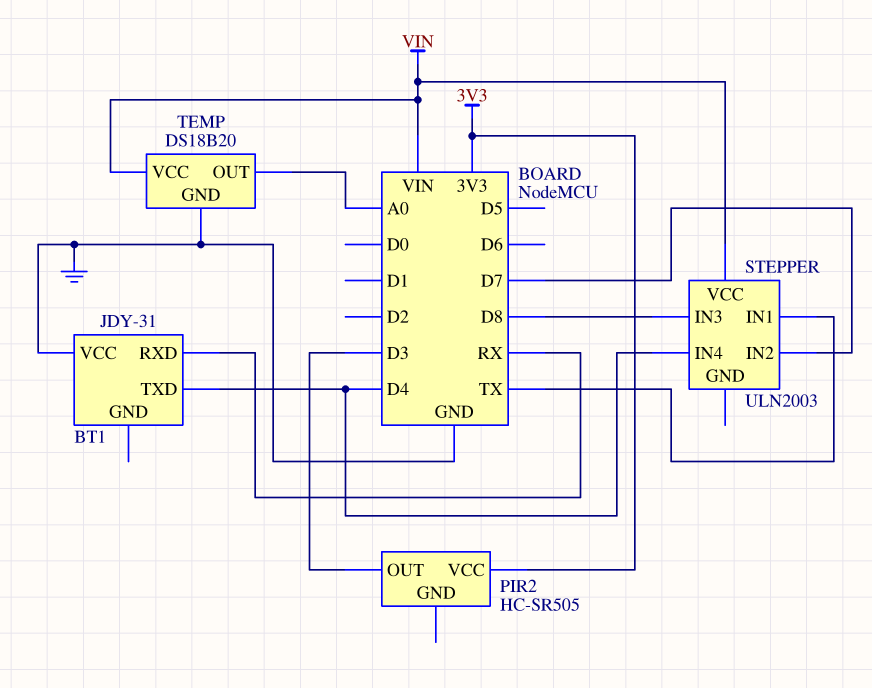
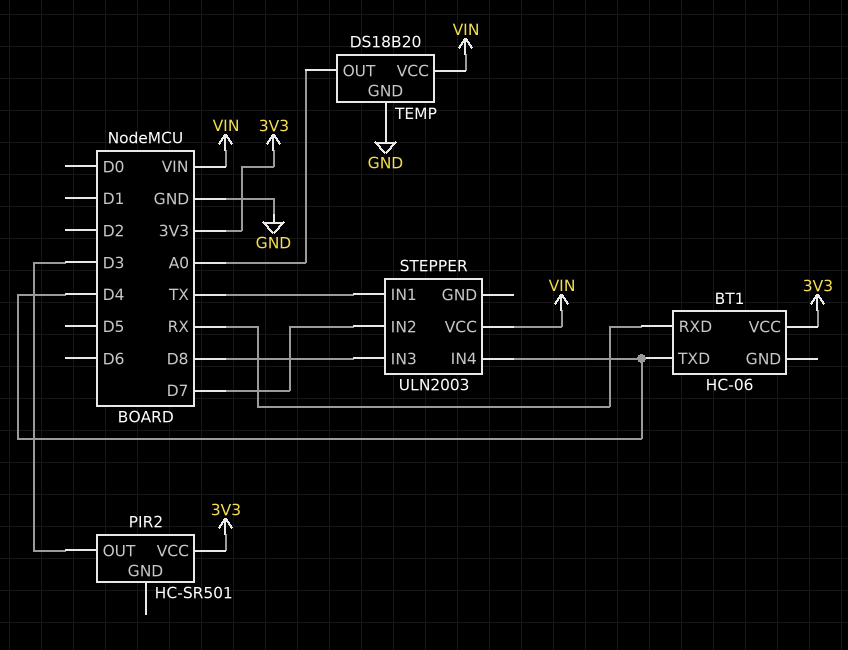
BT1: JDY-31 -> HC-06
BT1 pin VCC: GND -> 3V3
PIR2: HC-SR505 -> HC-SR501

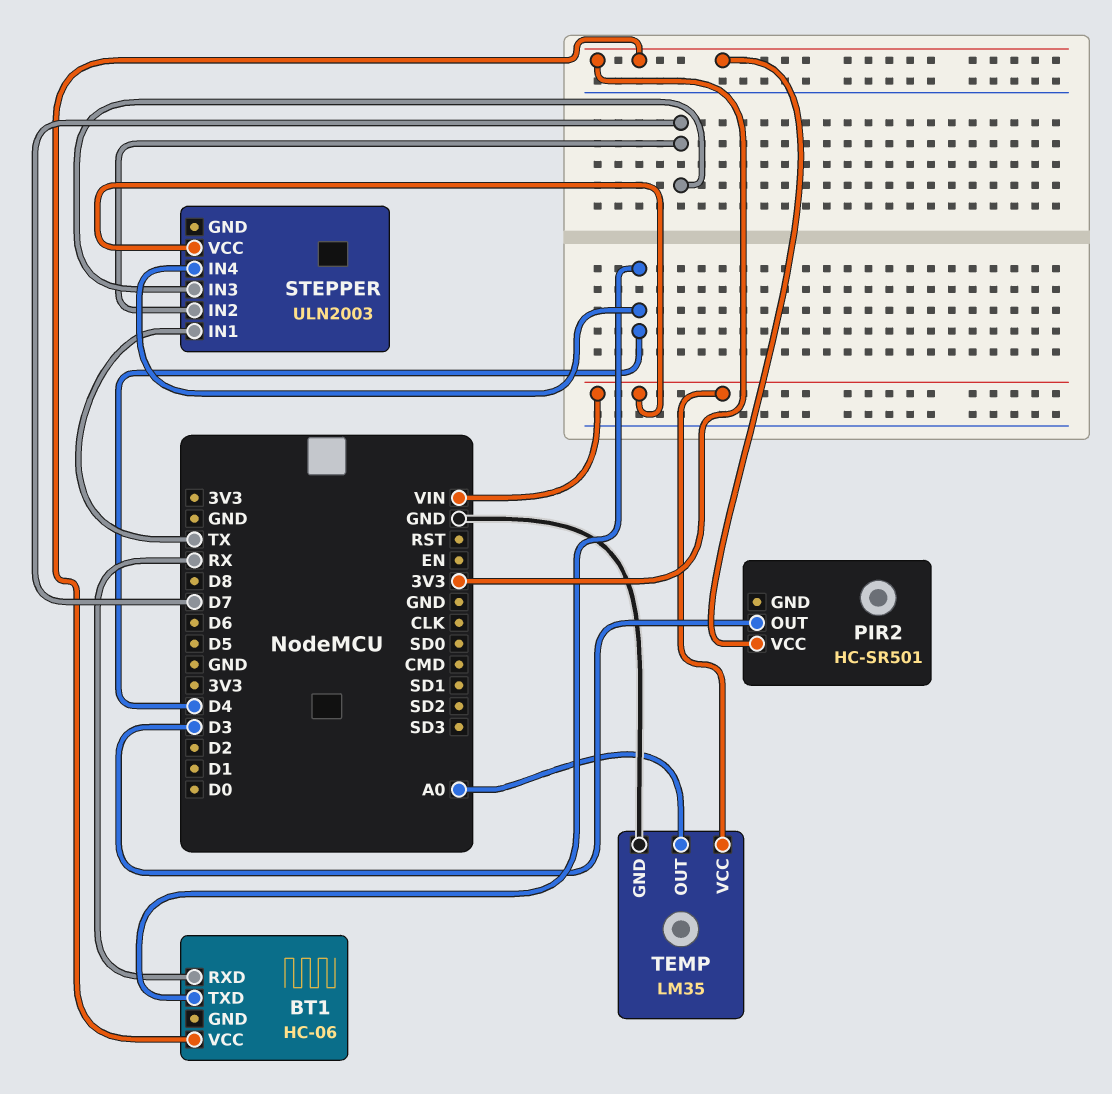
STEPPER pin IN3: D8 -> D7
TEMP: DS18B20 -> LM35

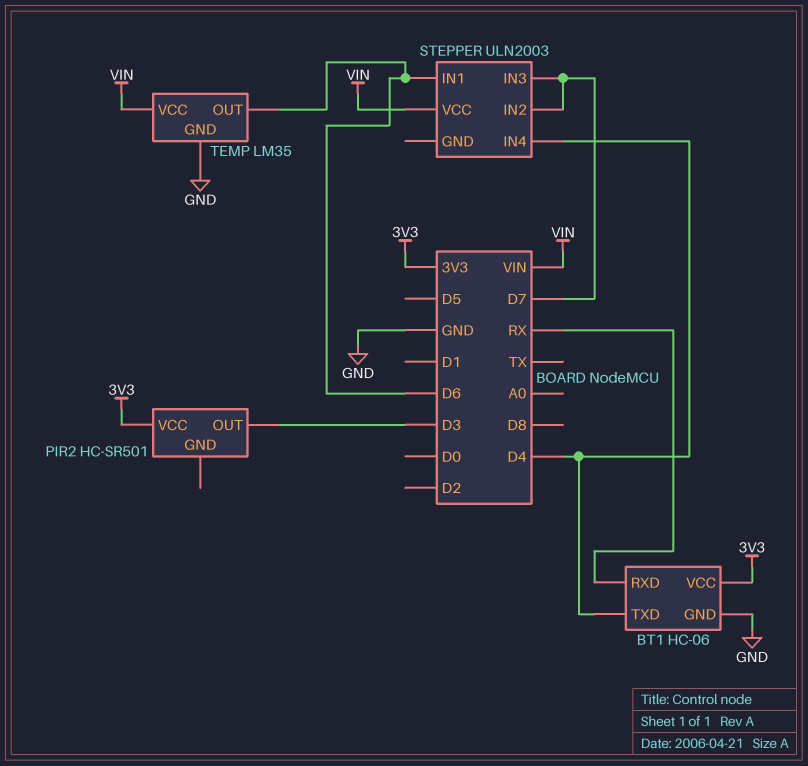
BT1 pin GND: none -> GND
STEPPER pin IN1: TX -> D6
TEMP pin OUT: A0 -> D6

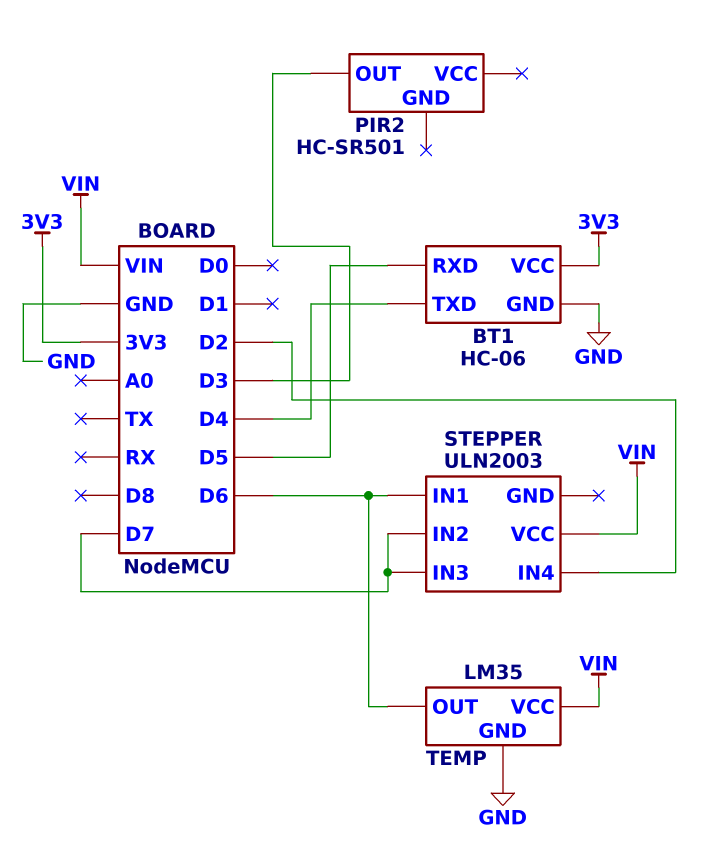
BT1 pin RXD: RX -> D5
PIR2 pin VCC: 3V3 -> none
STEPPER pin IN4: D4 -> D2

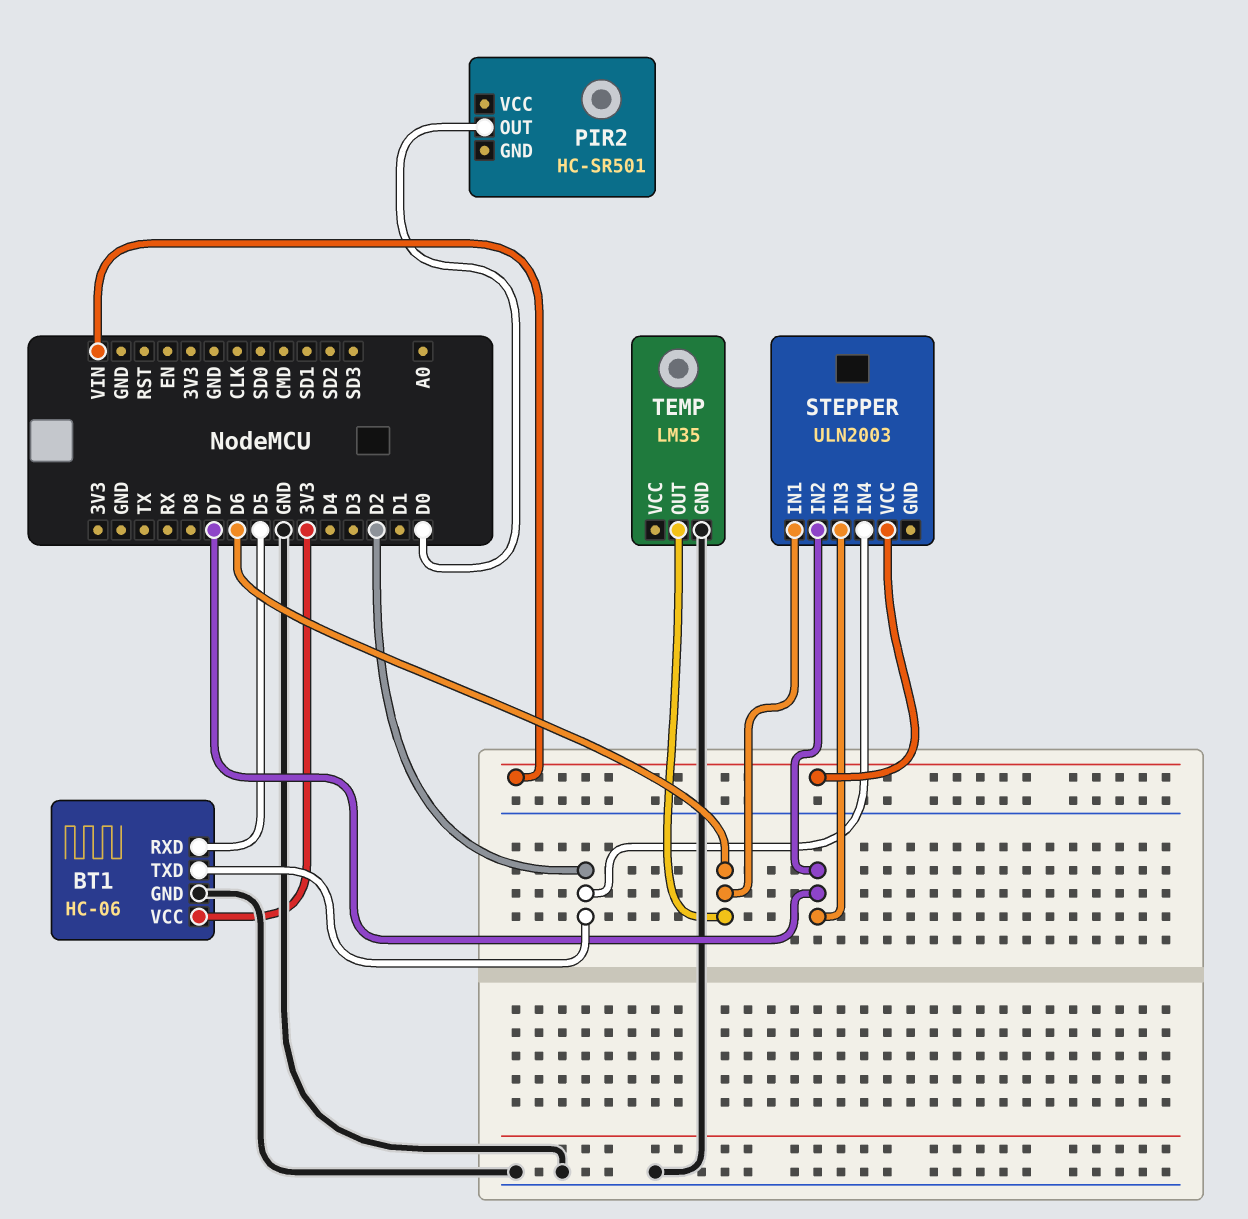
BT1 pin TXD: D4 -> D2
PIR2 pin OUT: D3 -> D0
TEMP pin VCC: VIN -> none

